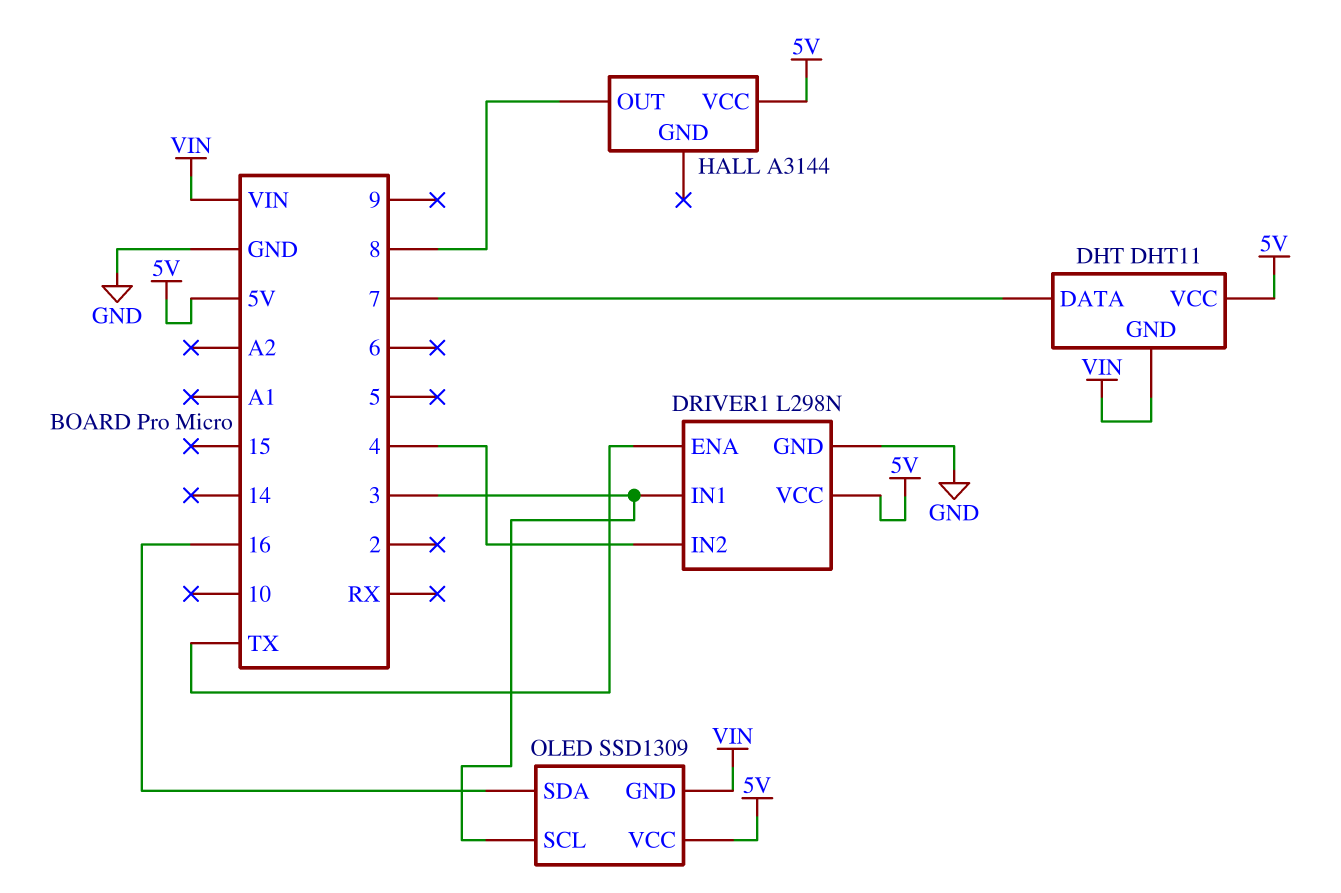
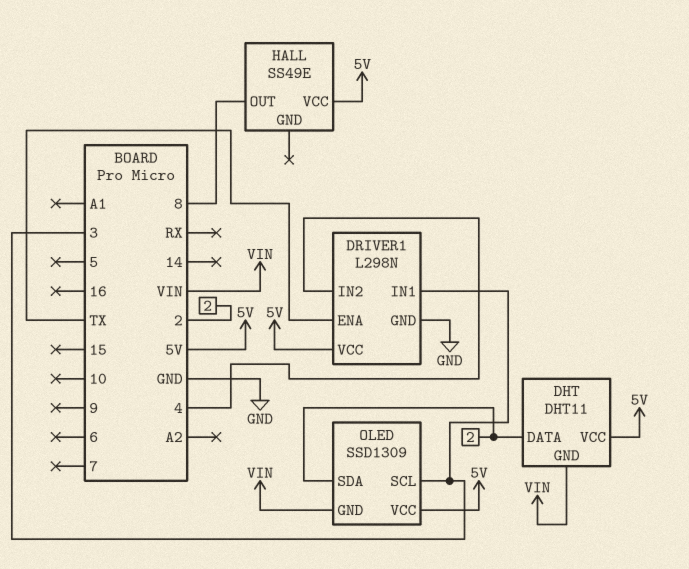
DHT pin DATA: 7 -> 2
HALL: A3144 -> SS49E
OLED pin SDA: 16 -> 2

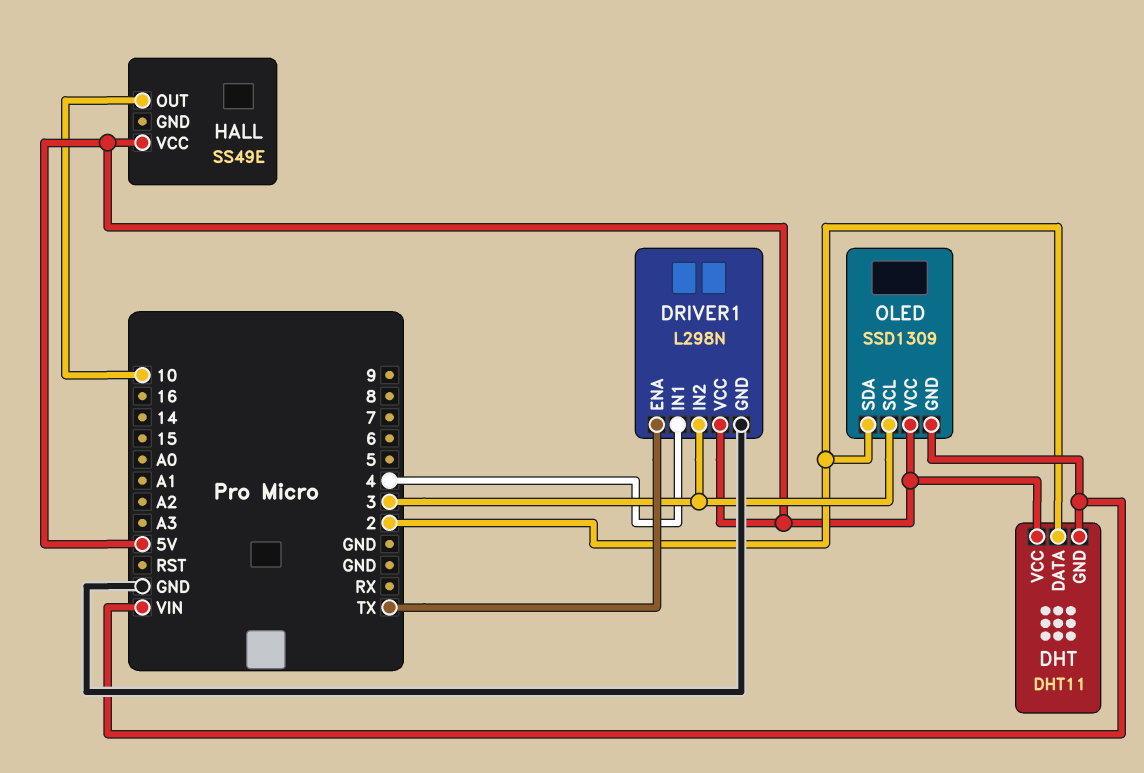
DRIVER1 pin IN1: 3 -> 4
DRIVER1 pin IN2: 4 -> 3
HALL pin OUT: 8 -> 10

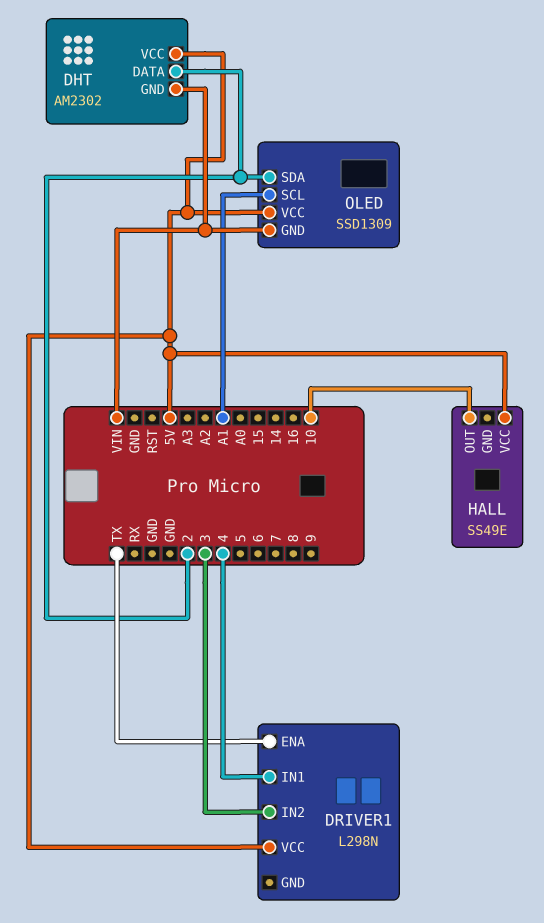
DHT: DHT11 -> AM2302
DRIVER1 pin GND: GND -> none
OLED pin SCL: 3 -> A1

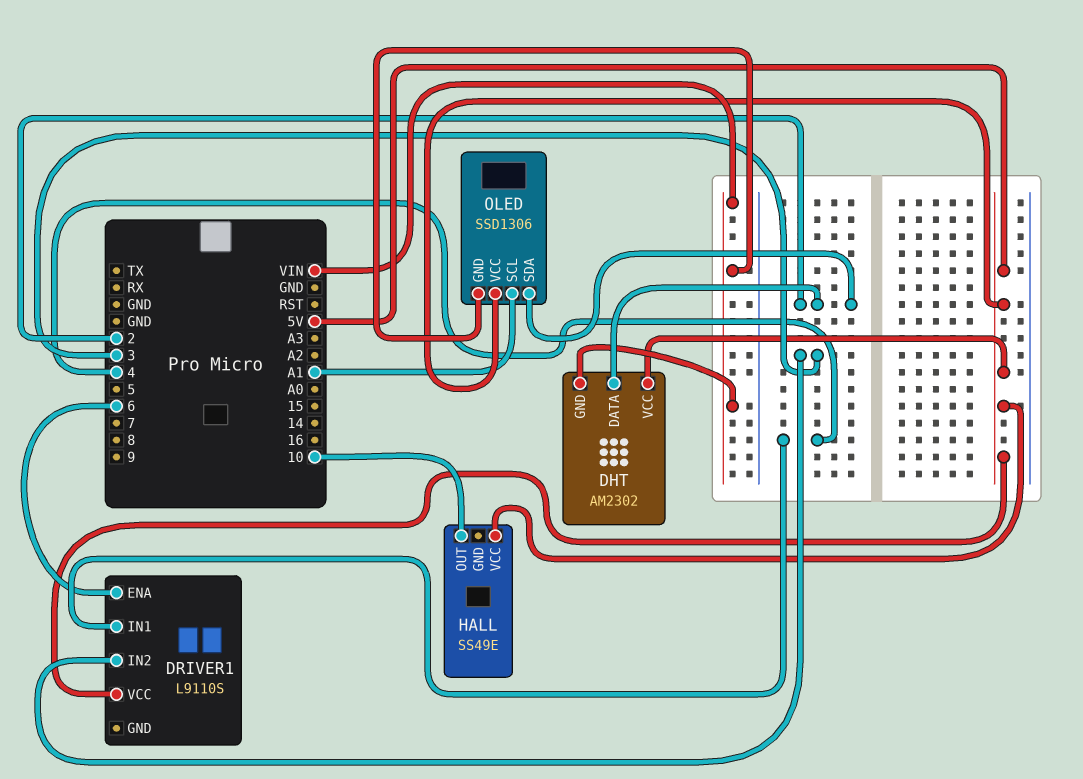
DRIVER1: L298N -> L9110S
DRIVER1 pin ENA: TX -> 6
OLED: SSD1309 -> SSD1306

